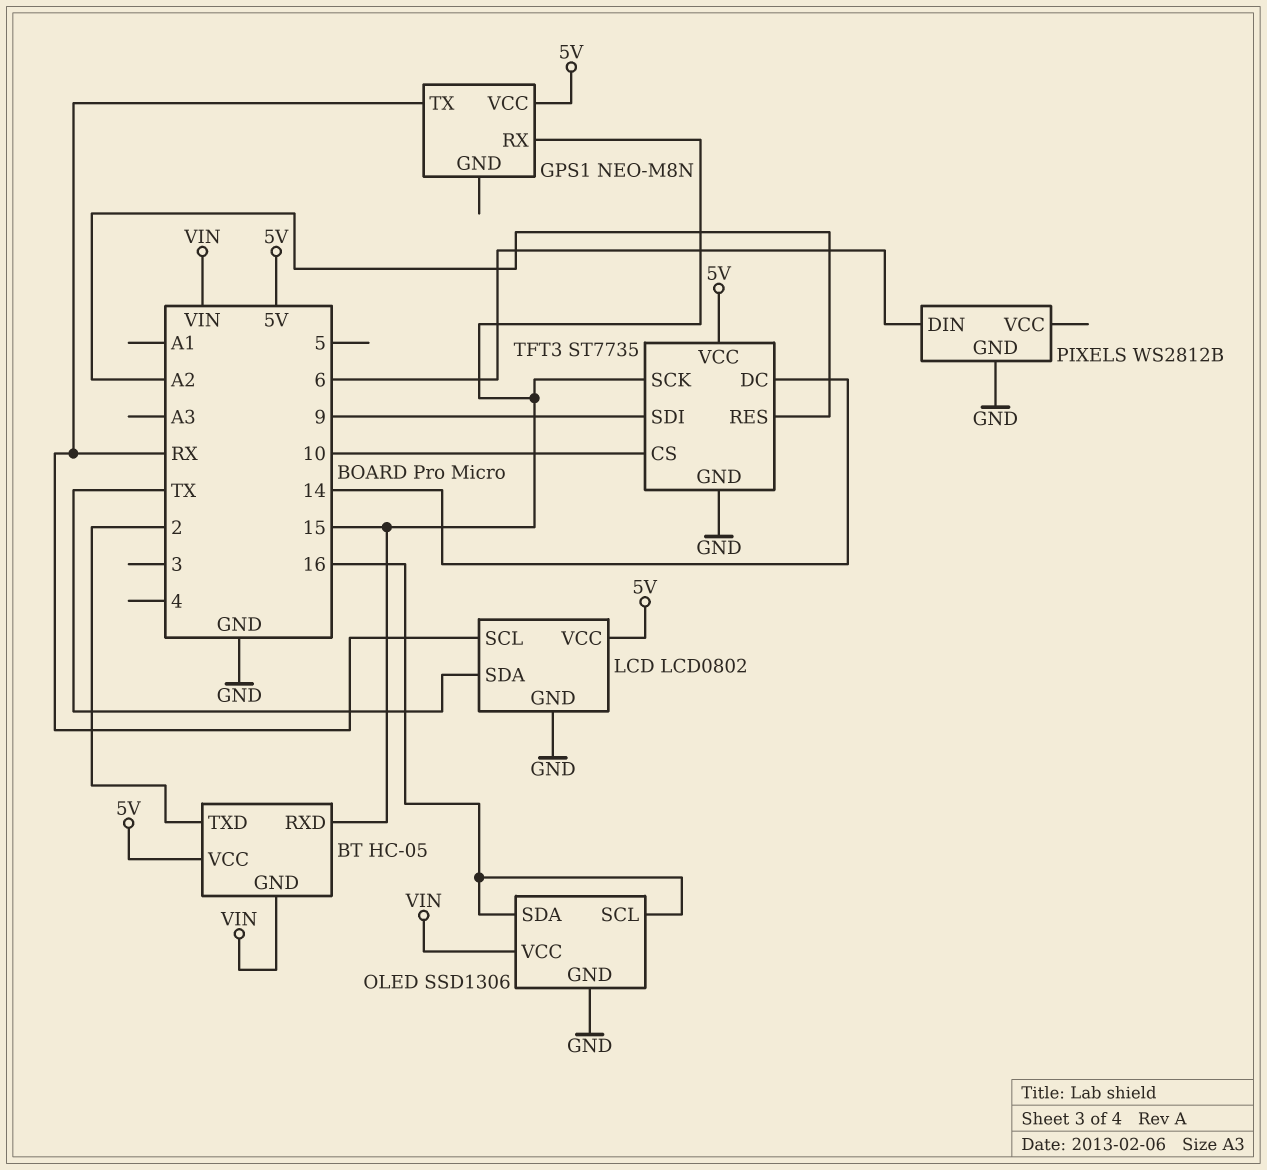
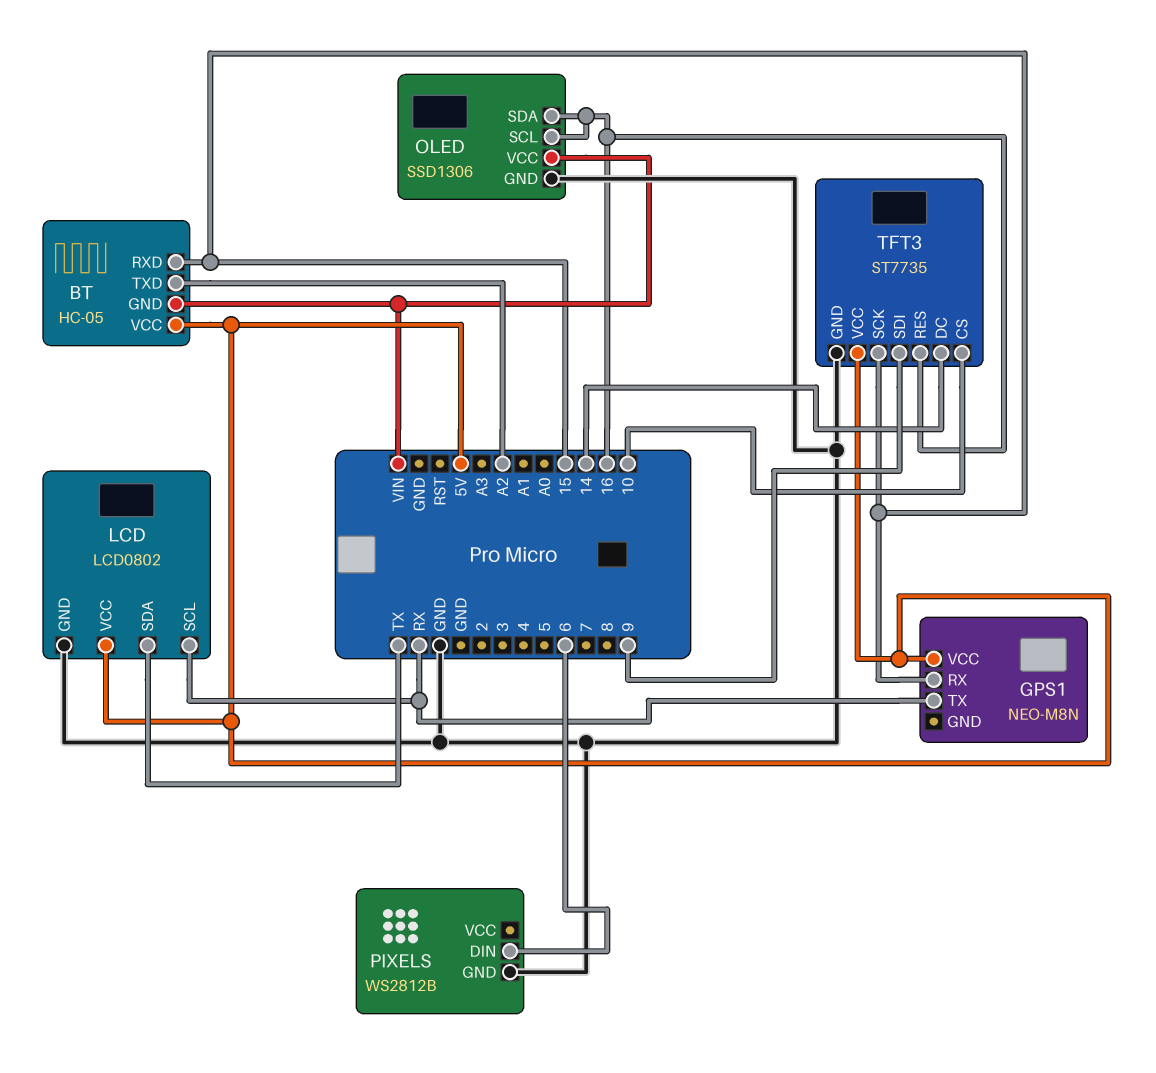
BT pin TXD: 2 -> A2
TFT3 pin RES: A2 -> 16

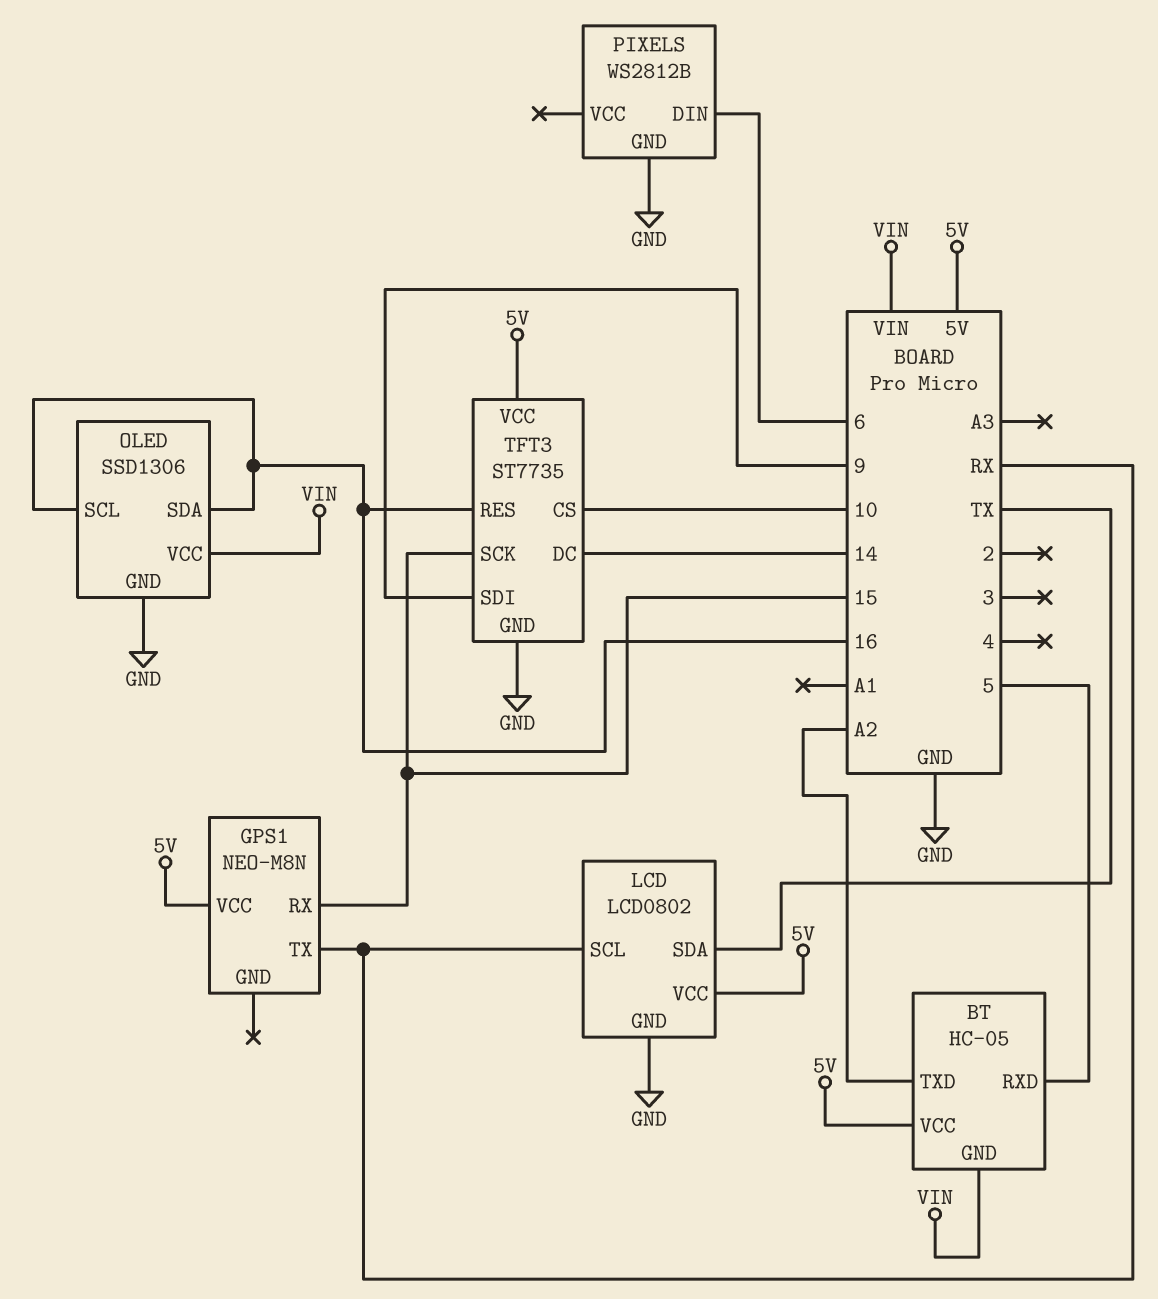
BT pin RXD: 15 -> 5

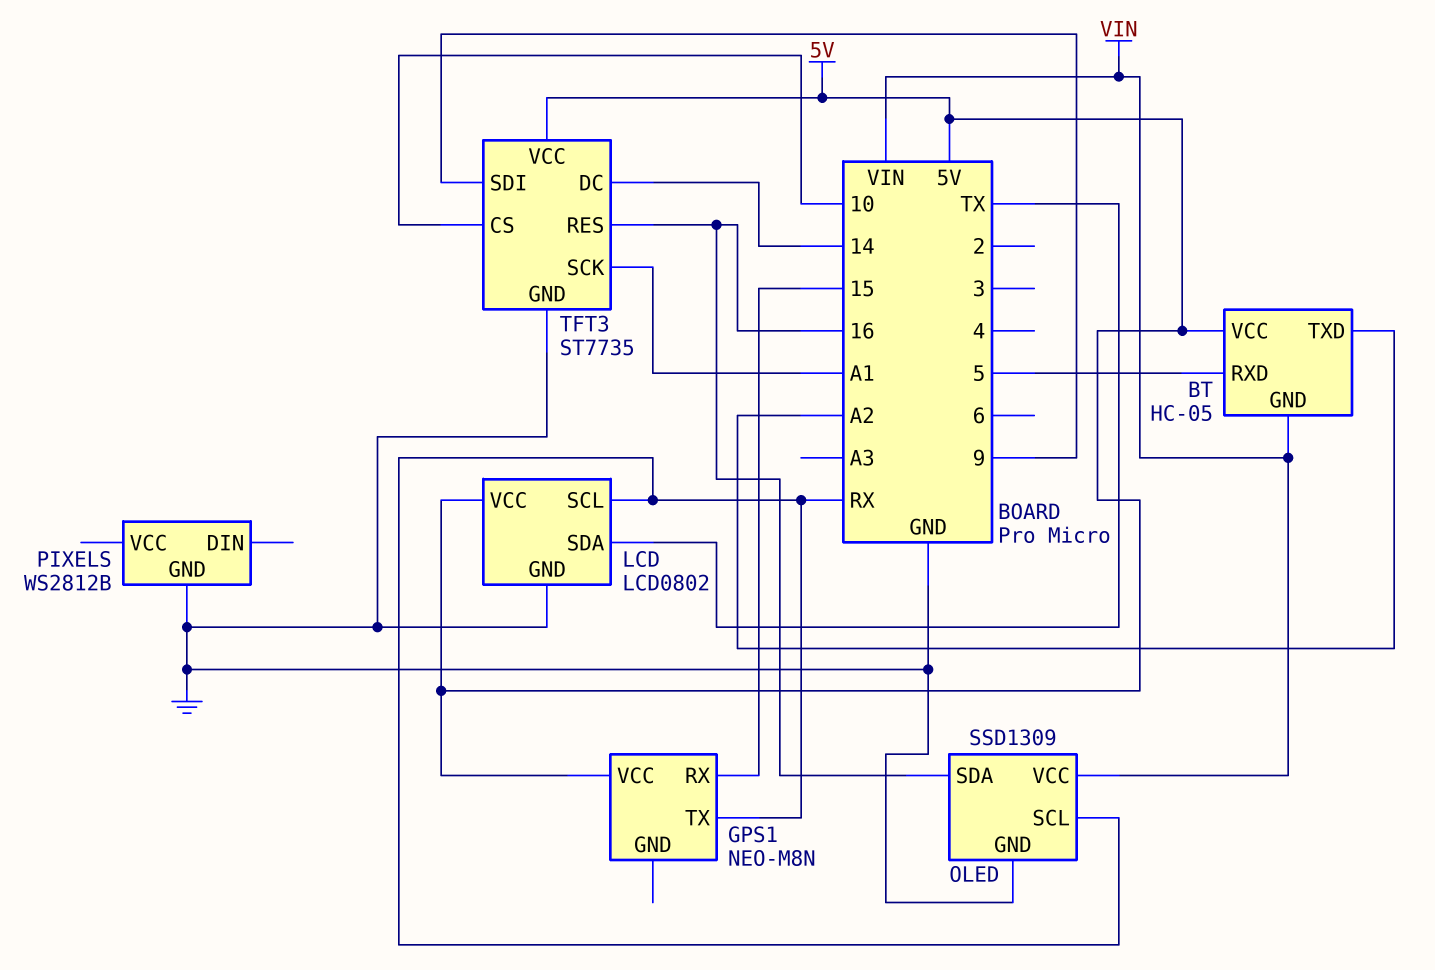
OLED: SSD1306 -> SSD1309
OLED pin SCL: 16 -> RX
PIXELS pin DIN: 6 -> none
TFT3 pin SCK: 15 -> A1

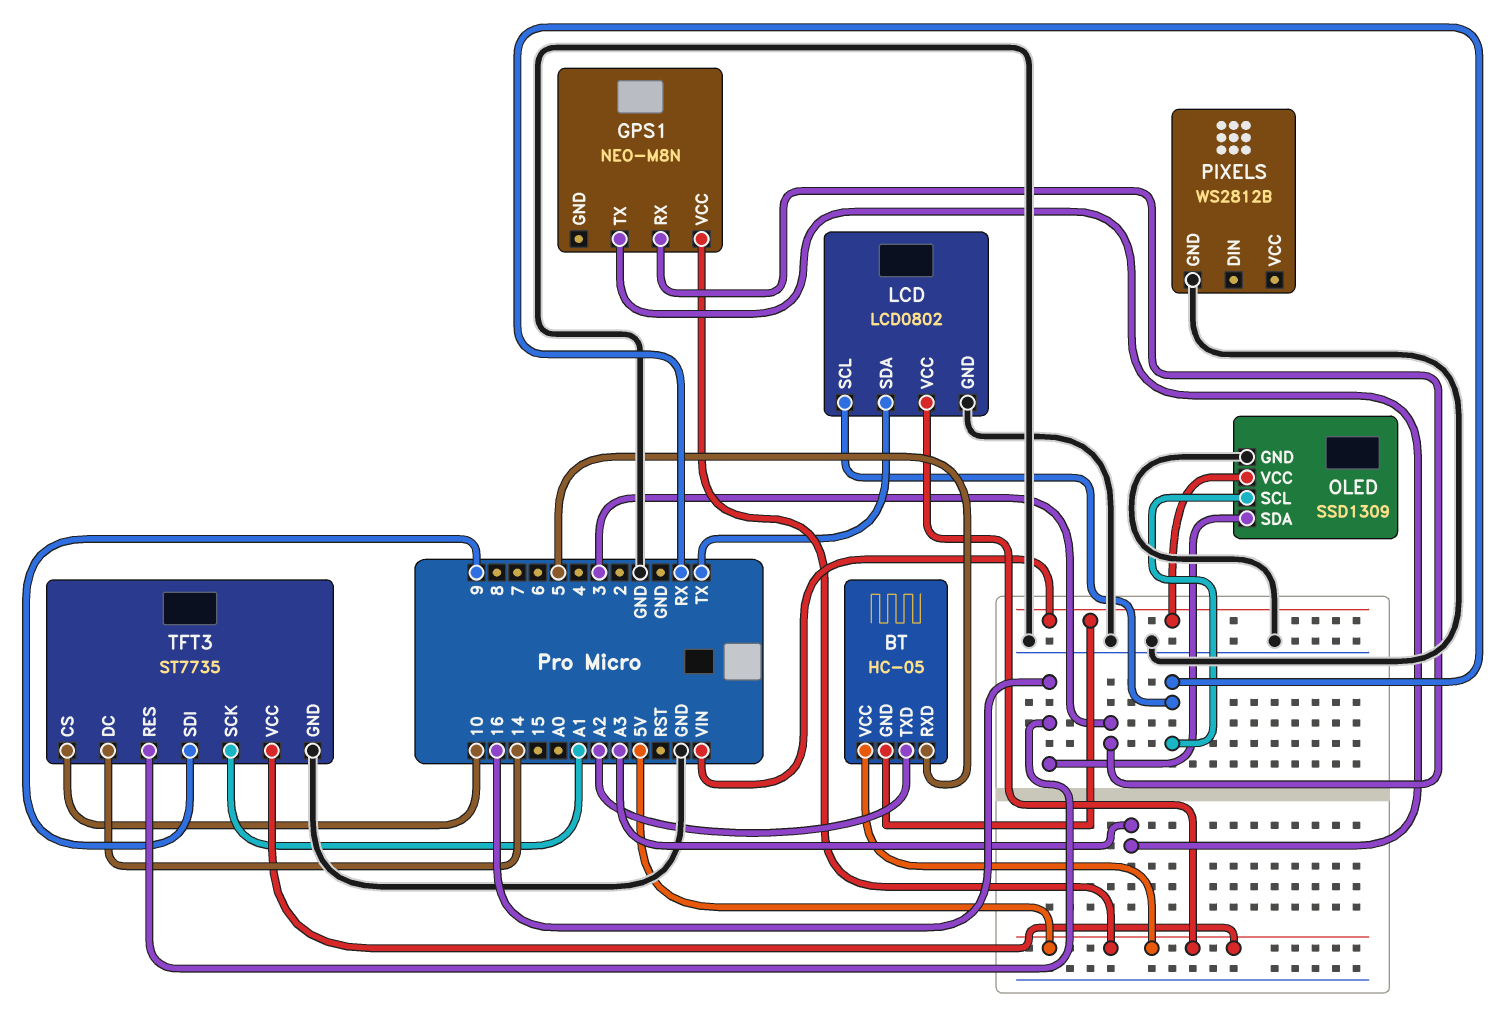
GPS1 pin RX: 15 -> 3
GPS1 pin TX: RX -> A3

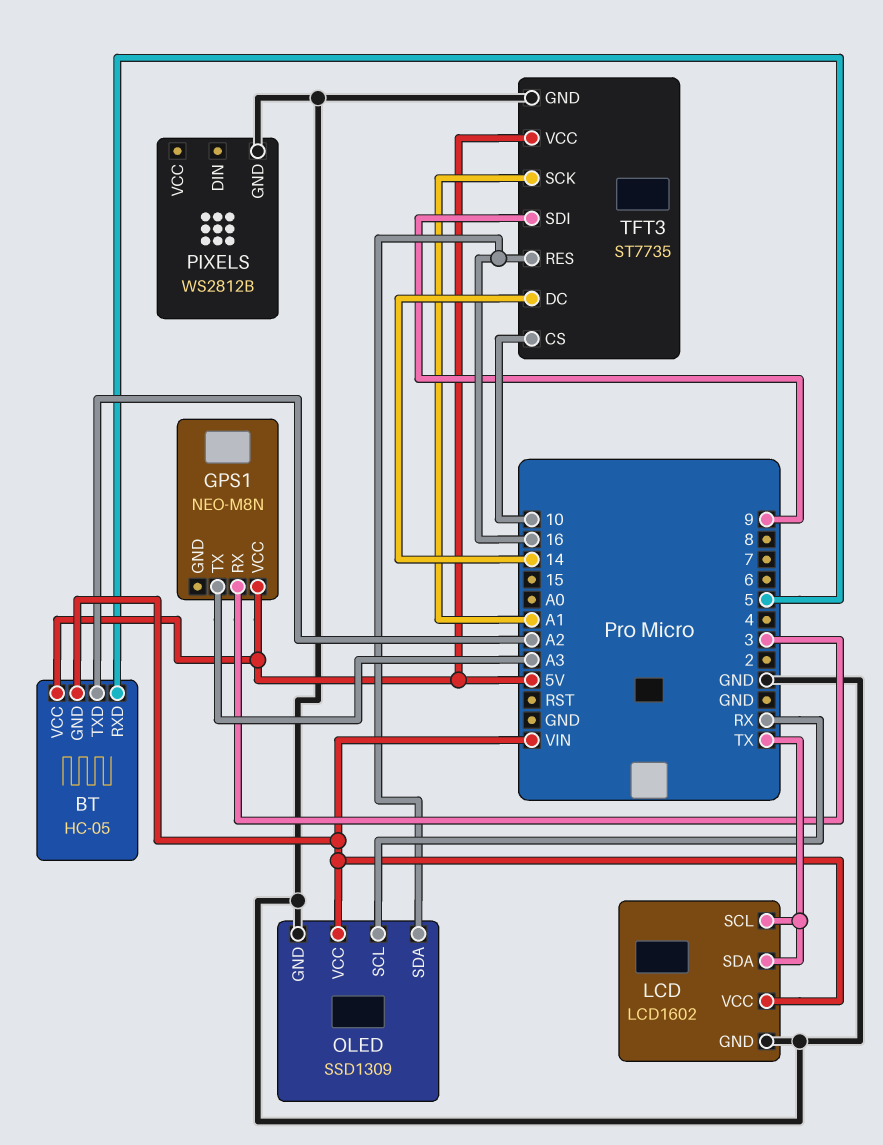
LCD: LCD0802 -> LCD1602
LCD pin SCL: RX -> TX
LCD pin VCC: 5V -> VIN

